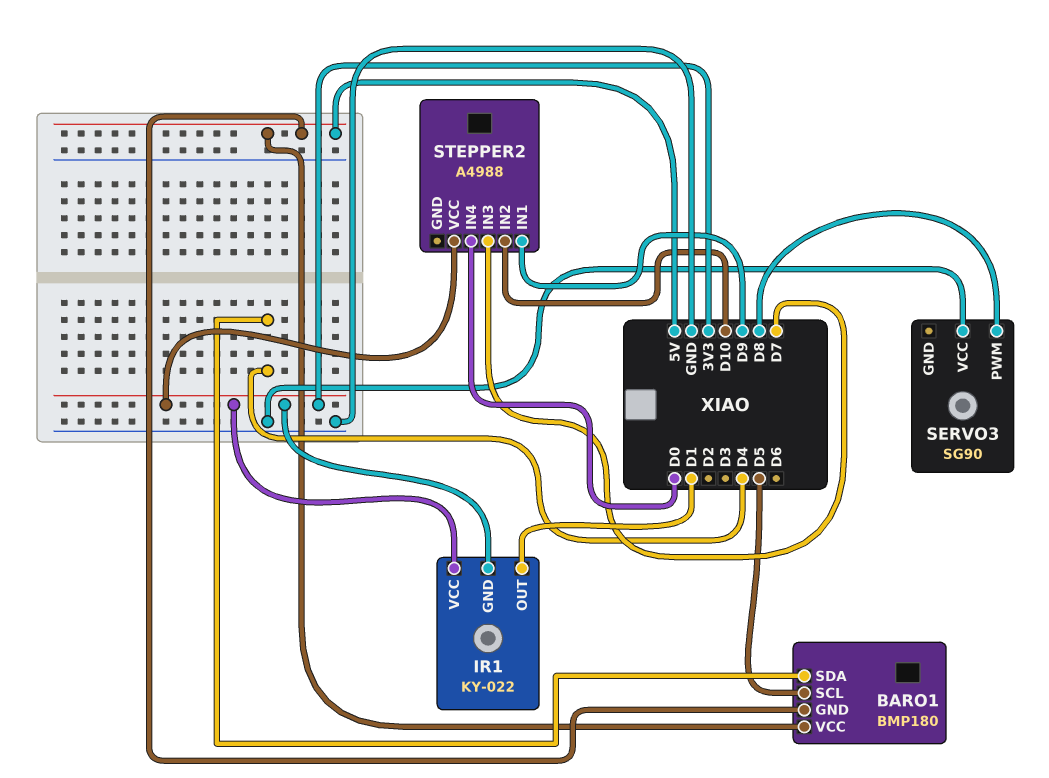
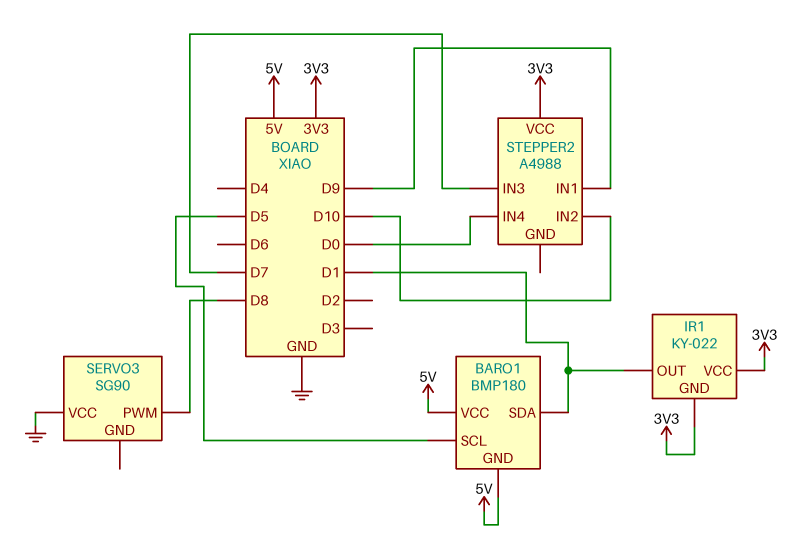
BARO1 pin SDA: D4 -> D1

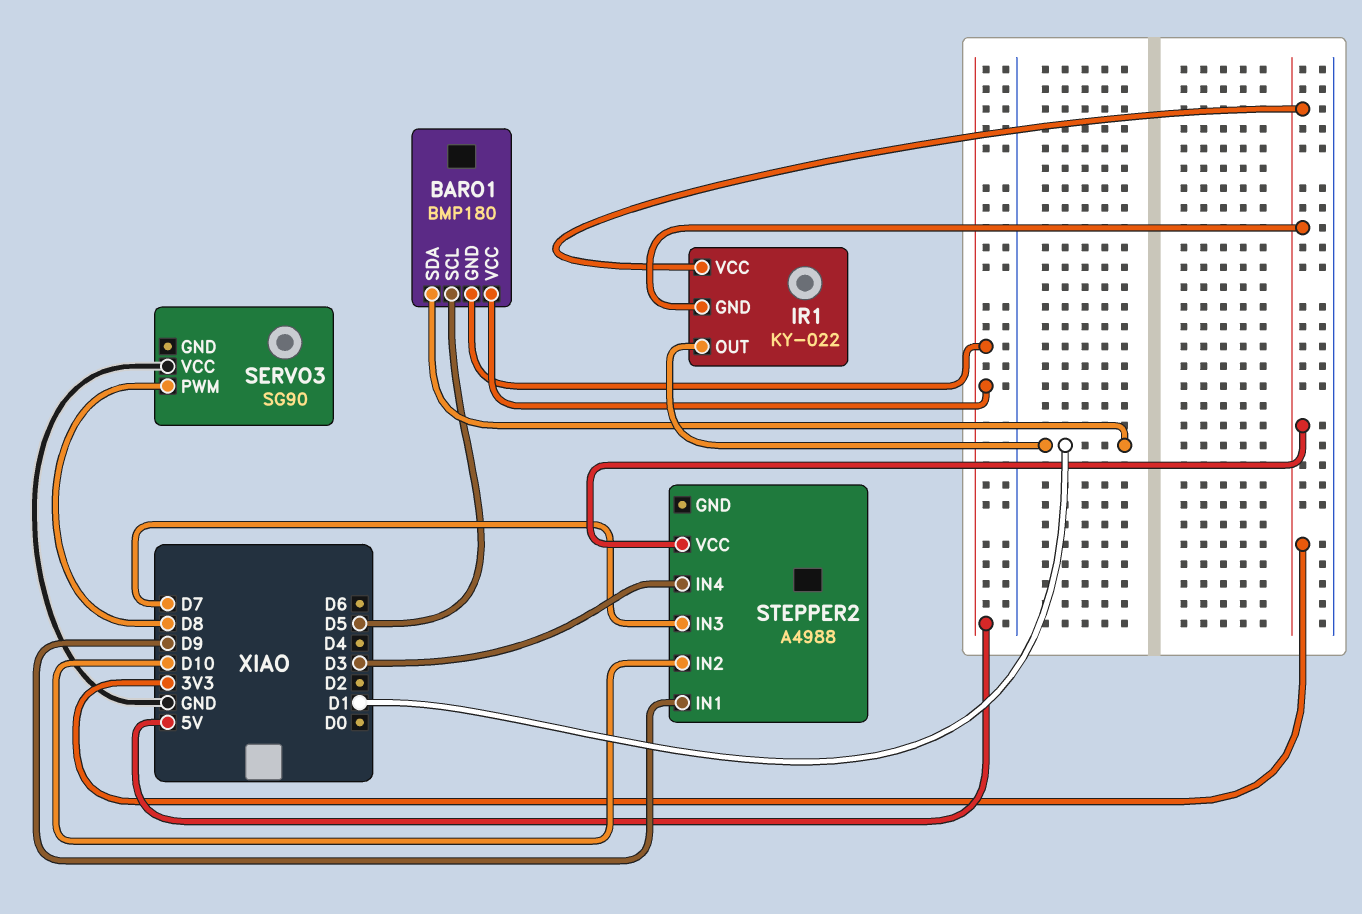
STEPPER2 pin IN4: D0 -> D3

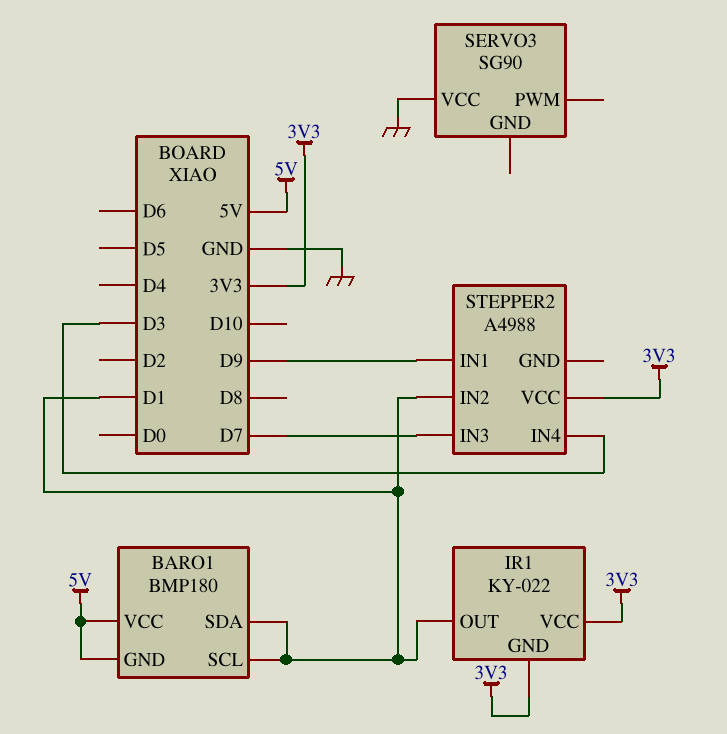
BARO1 pin SCL: D5 -> D1
SERVO3 pin PWM: D8 -> none
STEPPER2 pin IN2: D10 -> D1

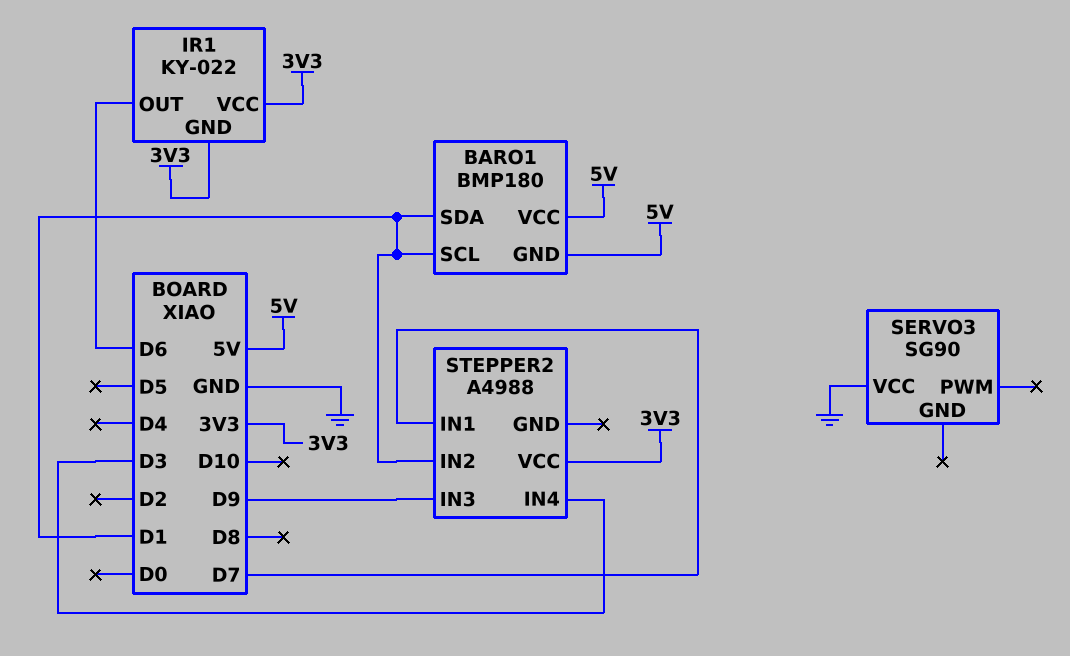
IR1 pin OUT: D1 -> D6
STEPPER2 pin IN1: D9 -> D7
STEPPER2 pin IN3: D7 -> D9

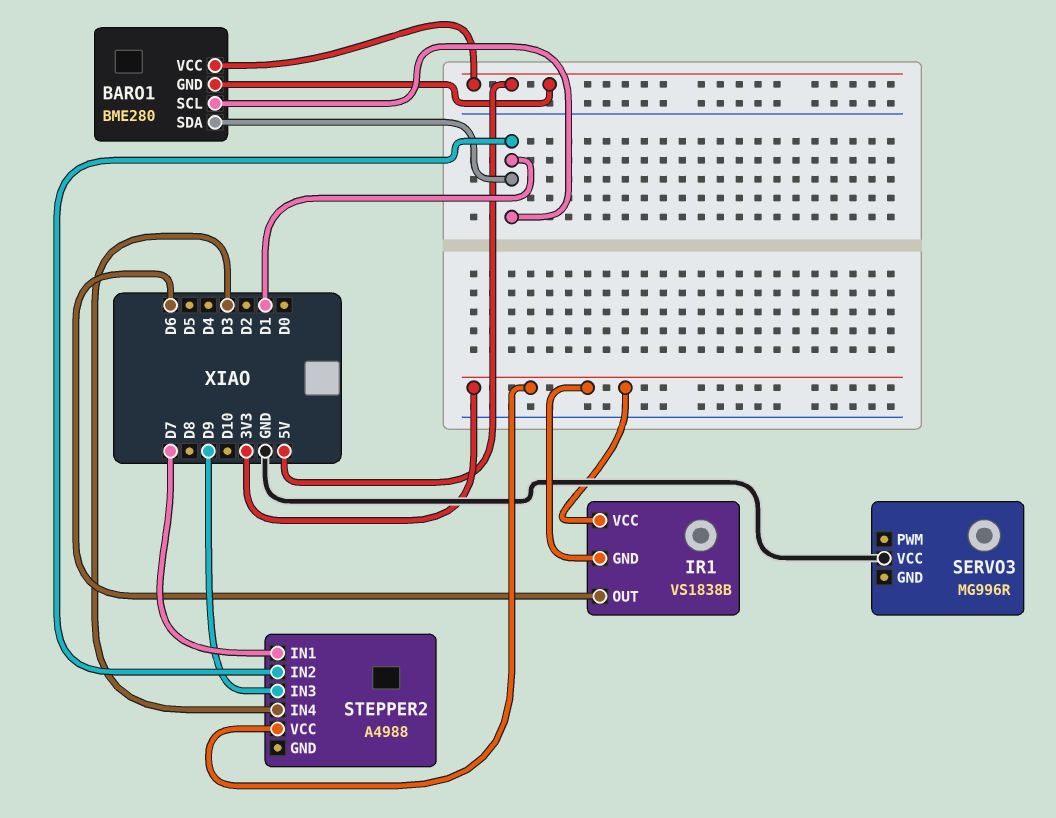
BARO1: BMP180 -> BME280
IR1: KY-022 -> VS1838B
SERVO3: SG90 -> MG996R

